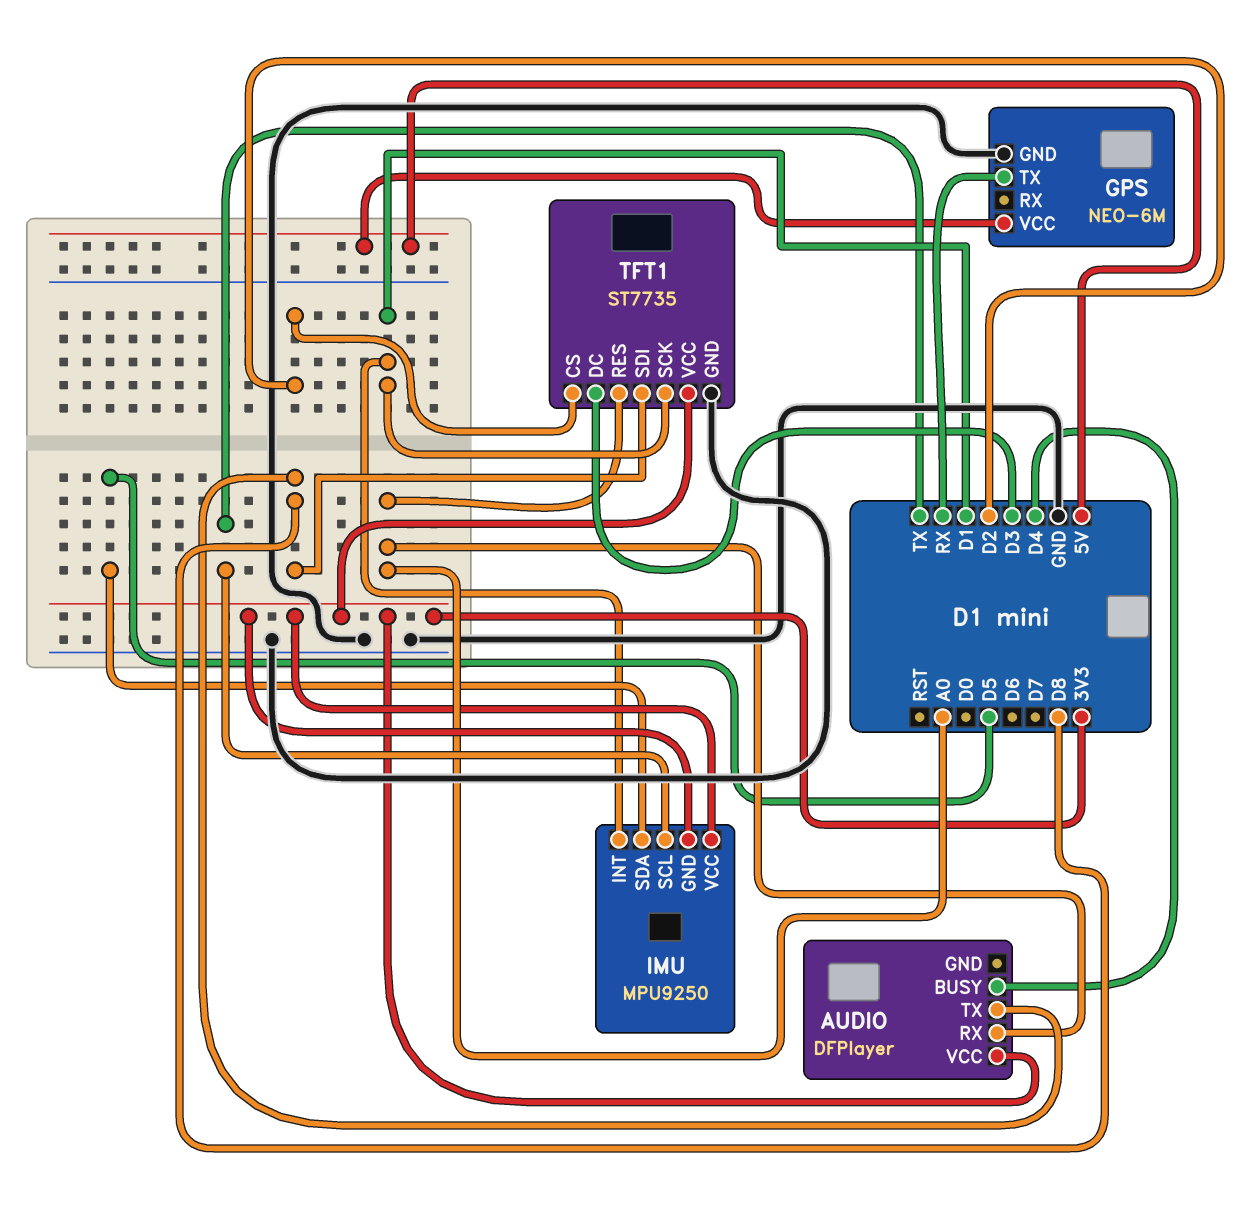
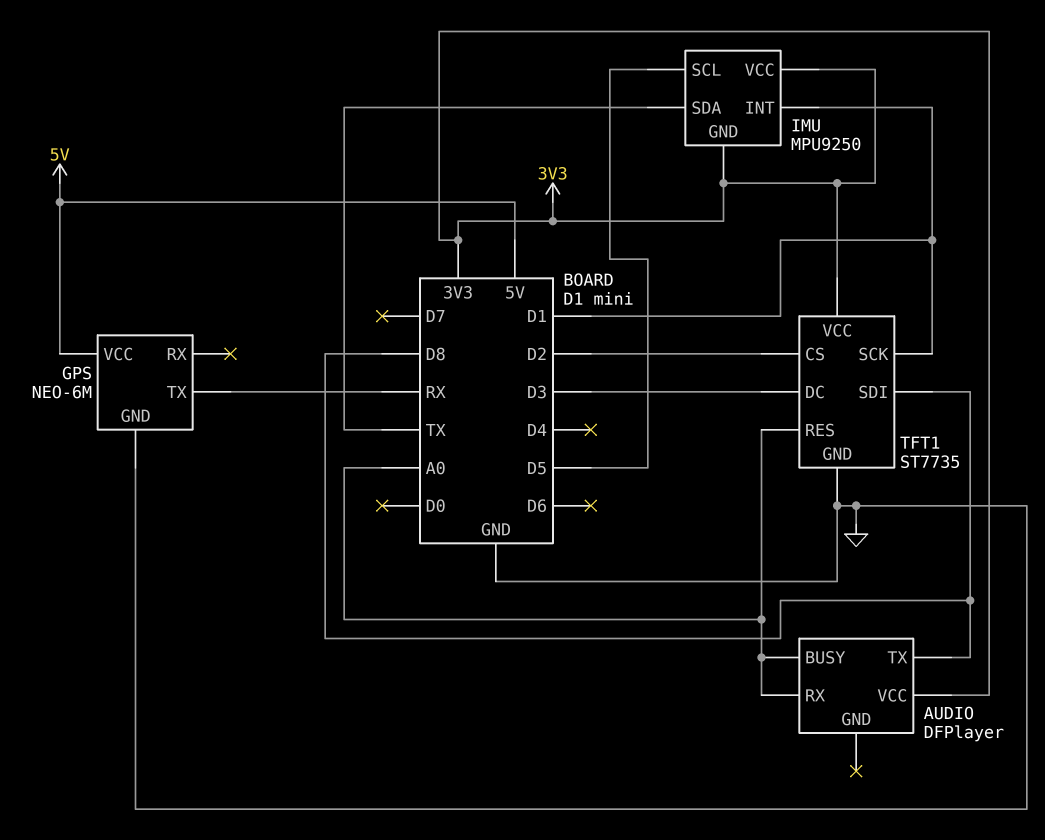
AUDIO pin BUSY: D4 -> A0
IMU pin SCL: TX -> D5
IMU pin SDA: D5 -> TX

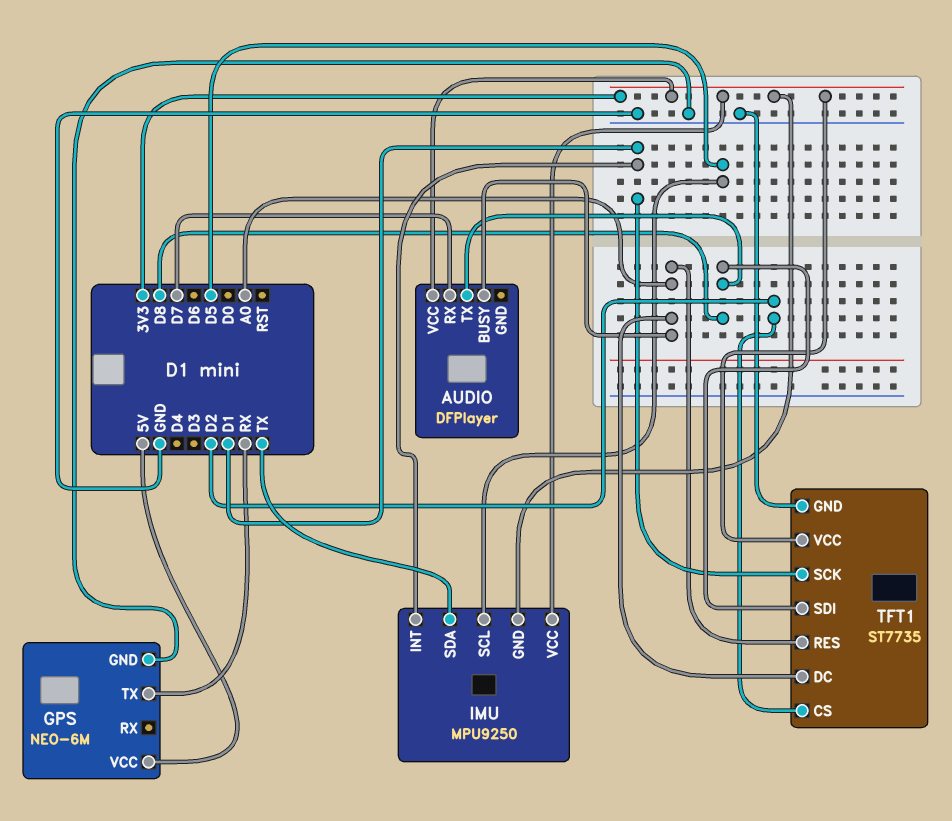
AUDIO pin RX: A0 -> D7
TFT1 pin DC: D3 -> A0

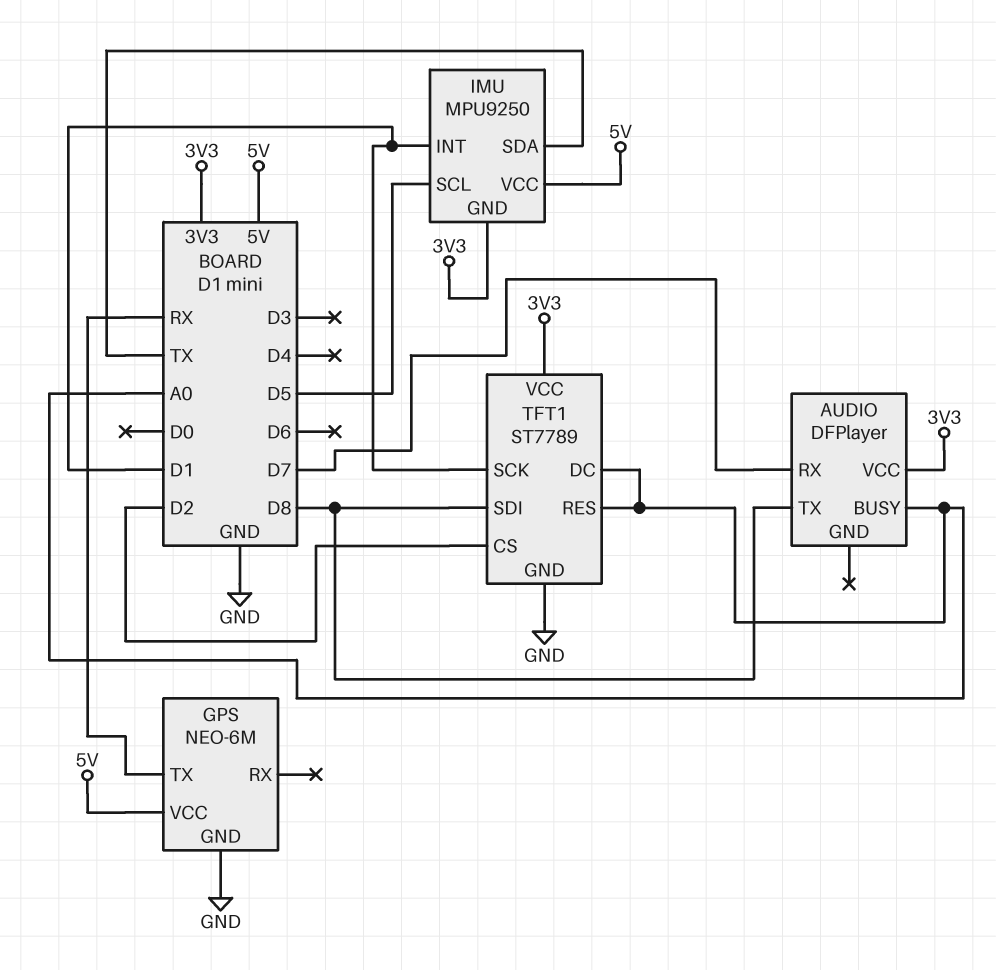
IMU pin VCC: 3V3 -> 5V
TFT1: ST7735 -> ST7789

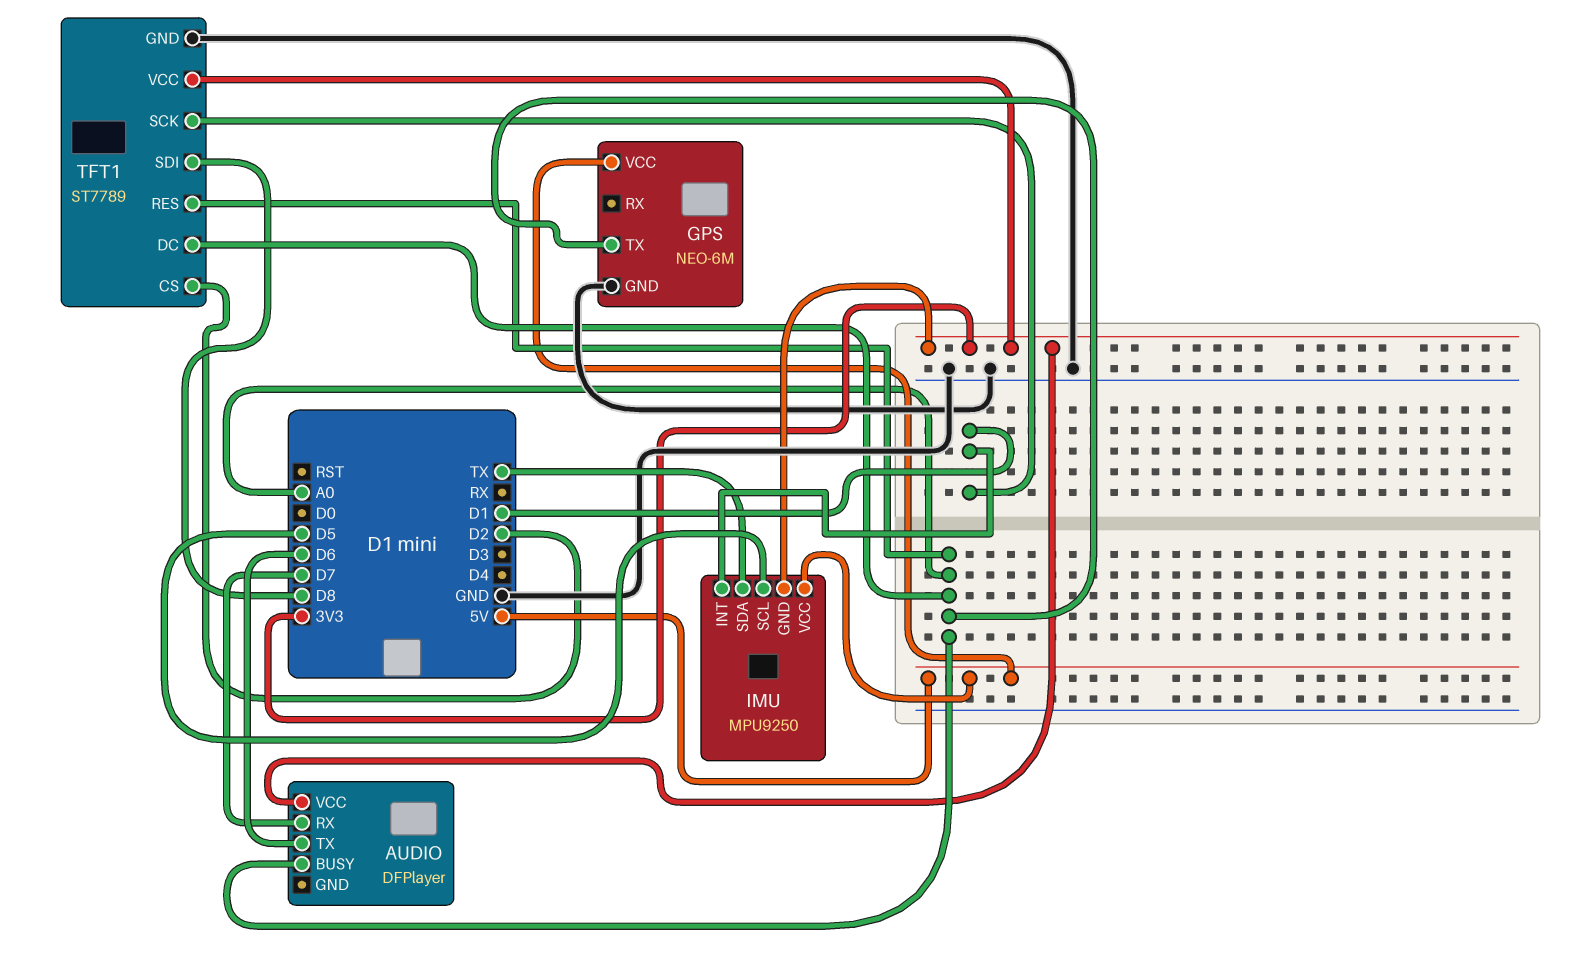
AUDIO pin TX: D8 -> D6
GPS pin TX: RX -> A0

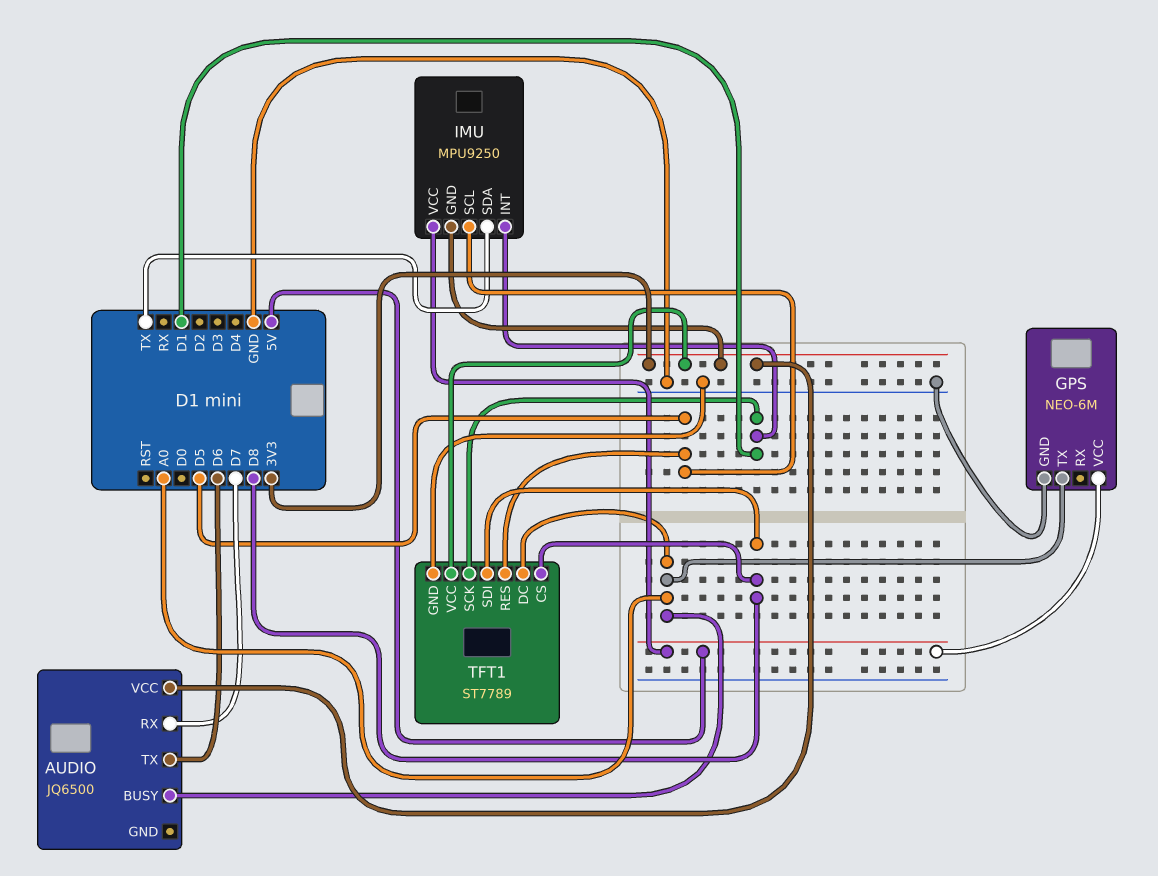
AUDIO: DFPlayer -> JQ6500
TFT1 pin CS: D2 -> D8
TFT1 pin RES: A0 -> D5

